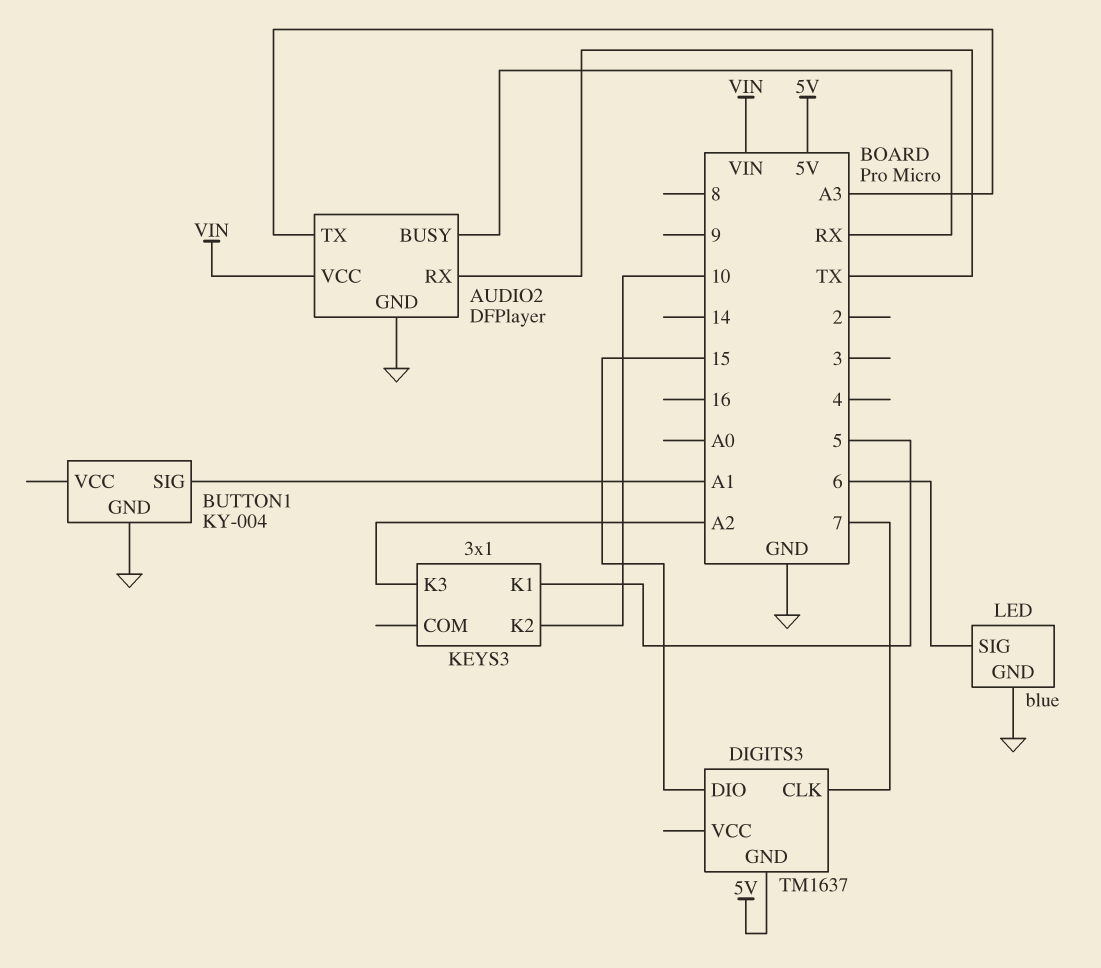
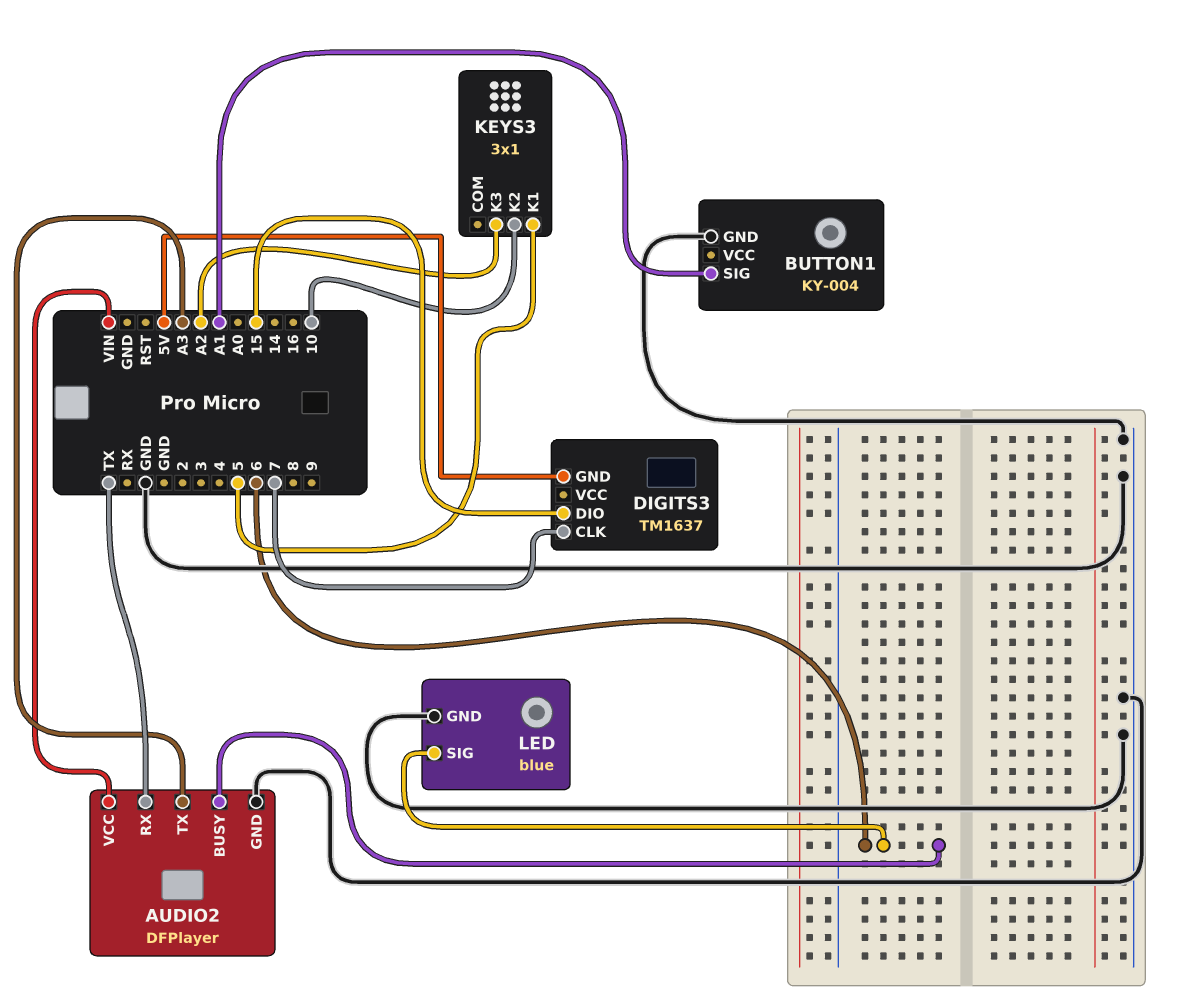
AUDIO2 pin BUSY: RX -> 6

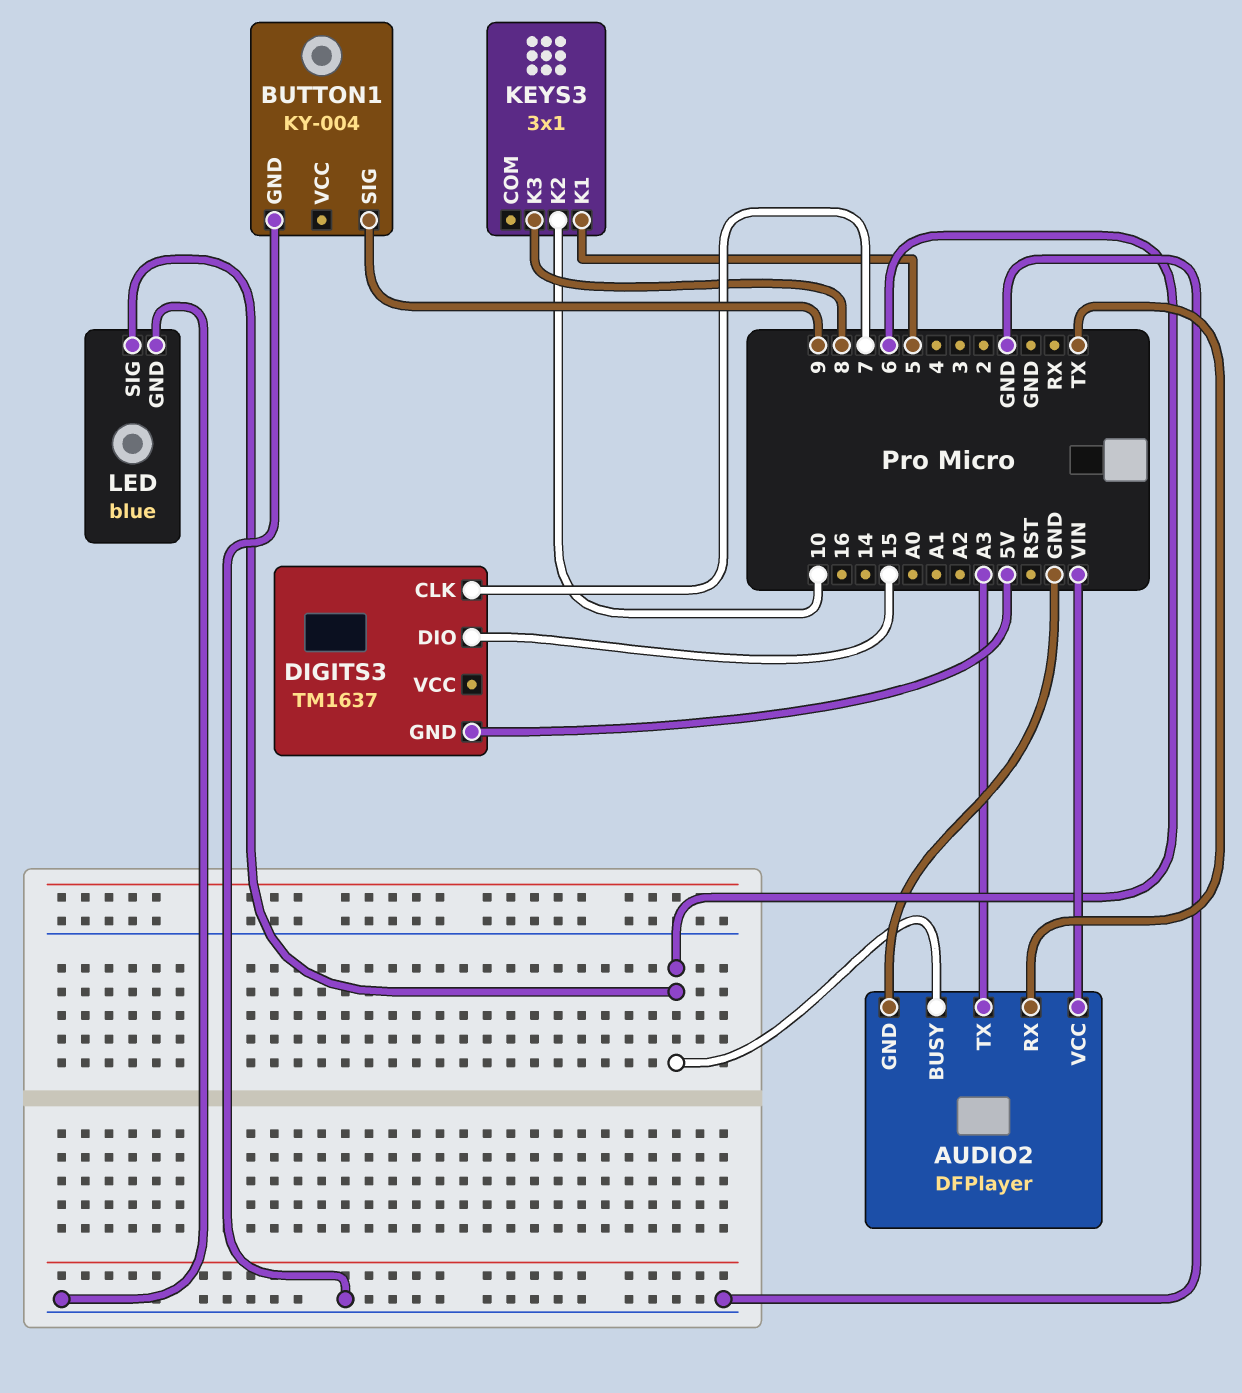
BUTTON1 pin SIG: A1 -> 9
KEYS3 pin K3: A2 -> 8

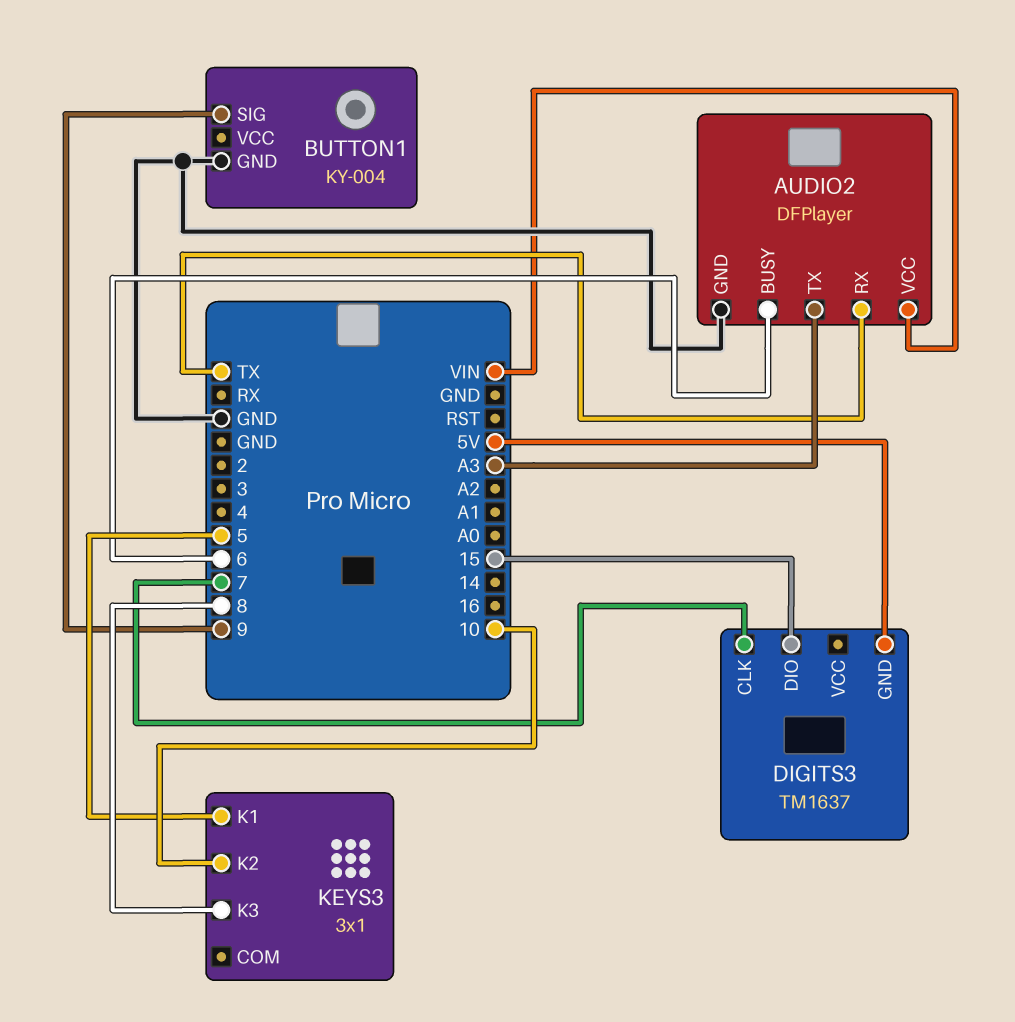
LED: blue -> none
LED pin GND: GND -> none
LED pin SIG: 6 -> none

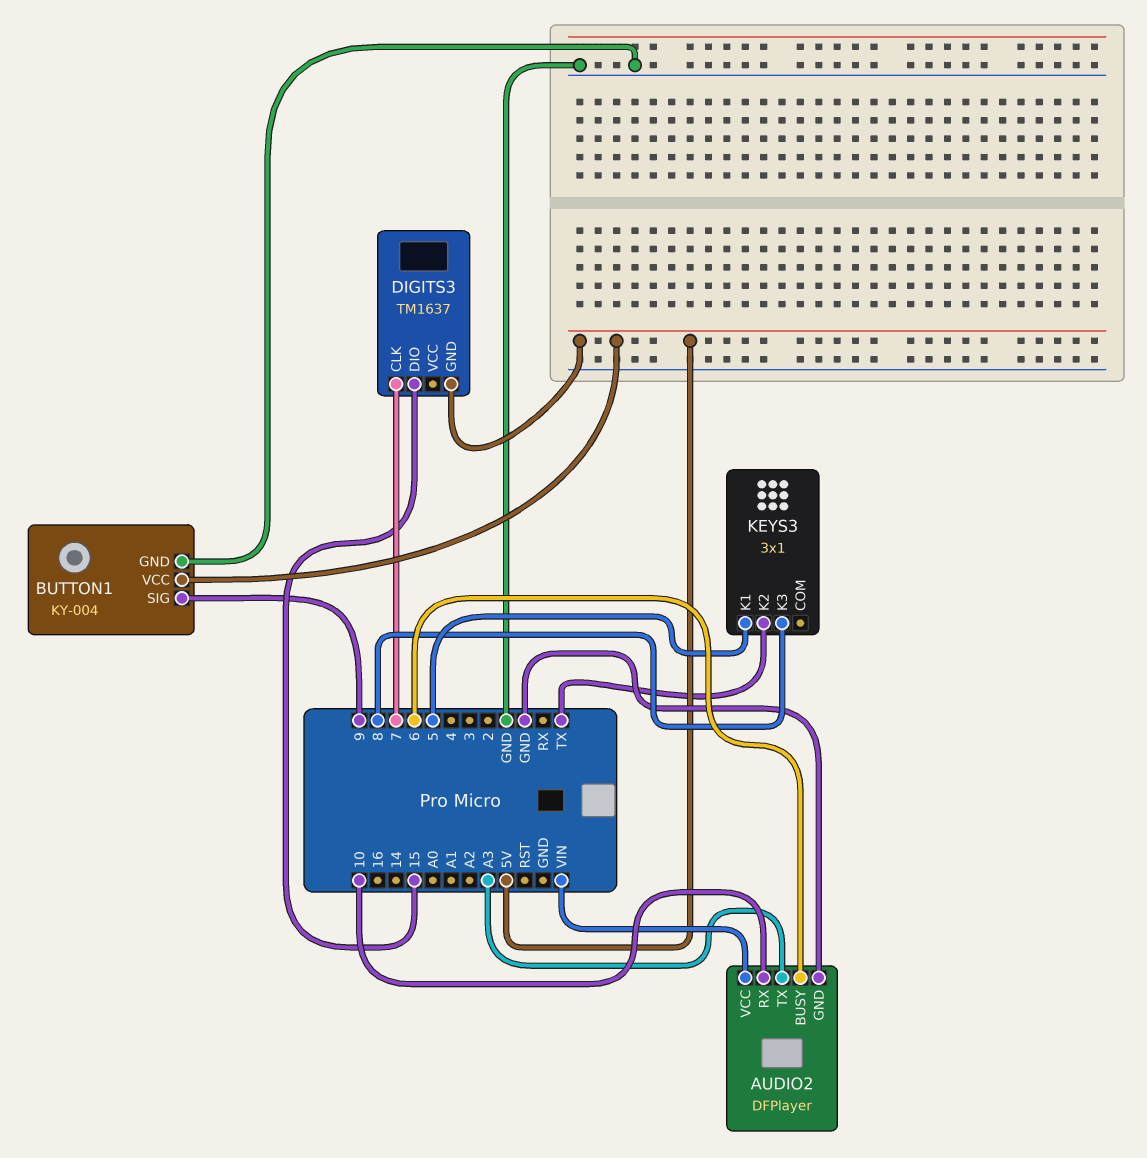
AUDIO2 pin RX: TX -> 10
BUTTON1 pin VCC: none -> 5V
KEYS3 pin K2: 10 -> TX

